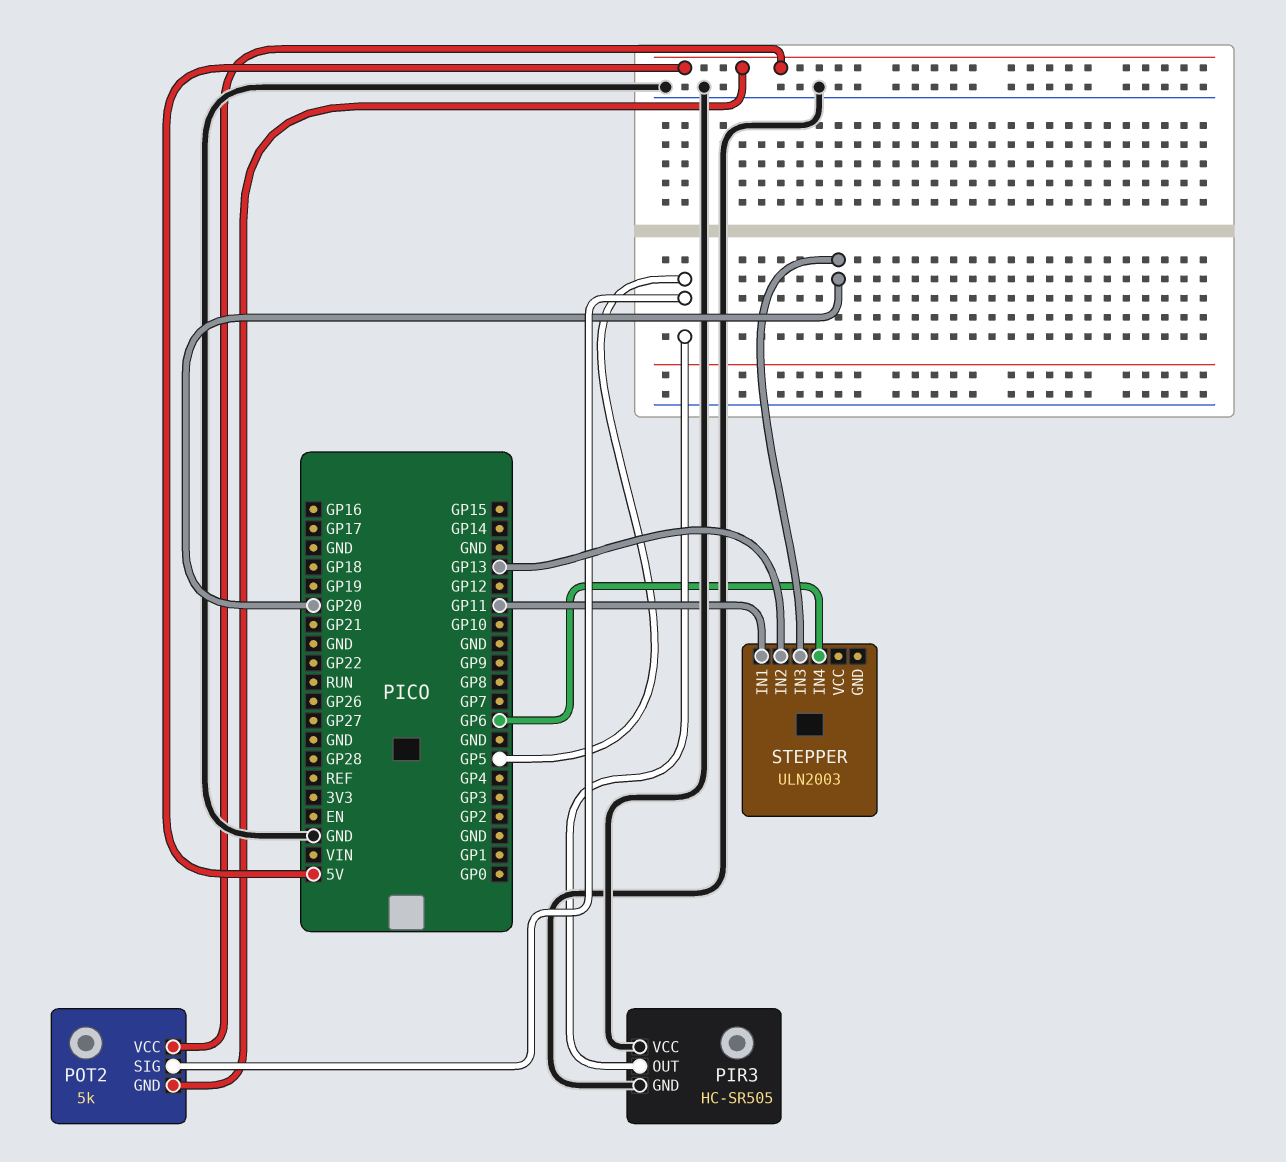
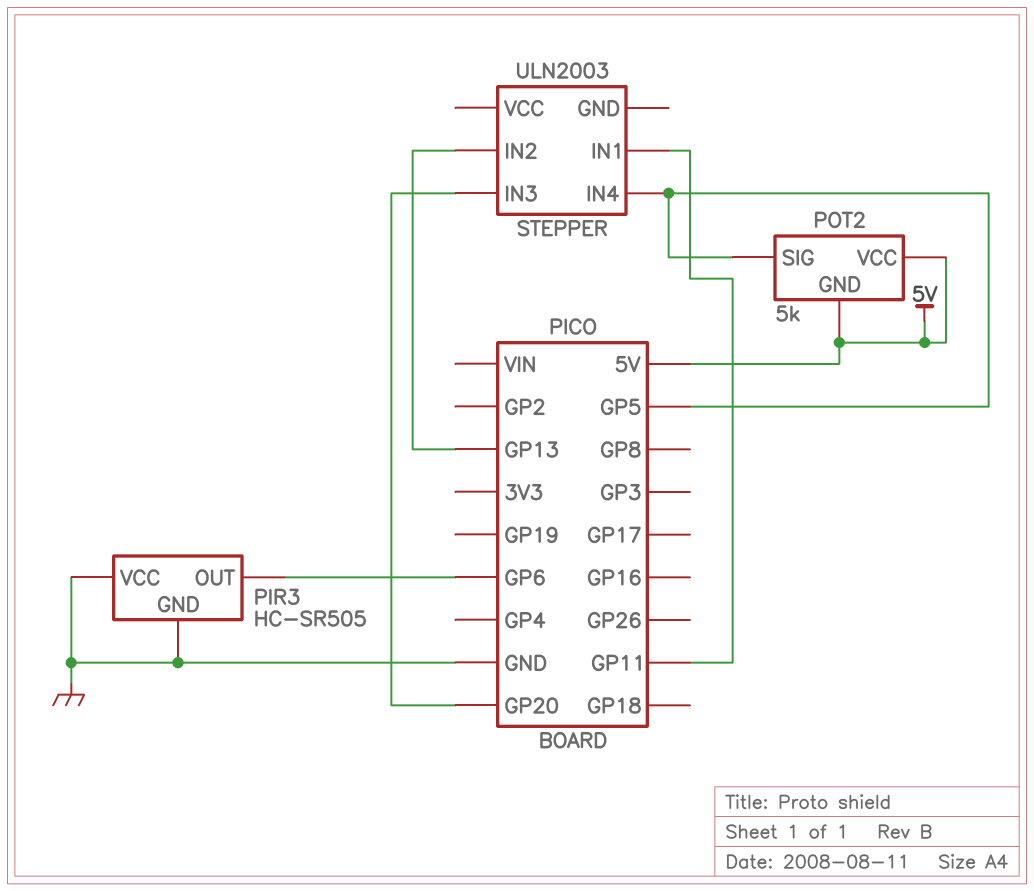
PIR3 pin OUT: GP5 -> GP6
STEPPER pin IN4: GP6 -> GP5

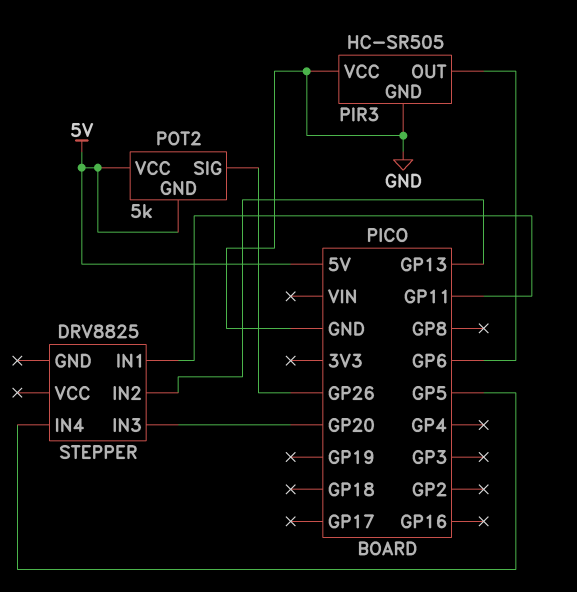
POT2 pin SIG: GP5 -> GP26
STEPPER: ULN2003 -> DRV8825

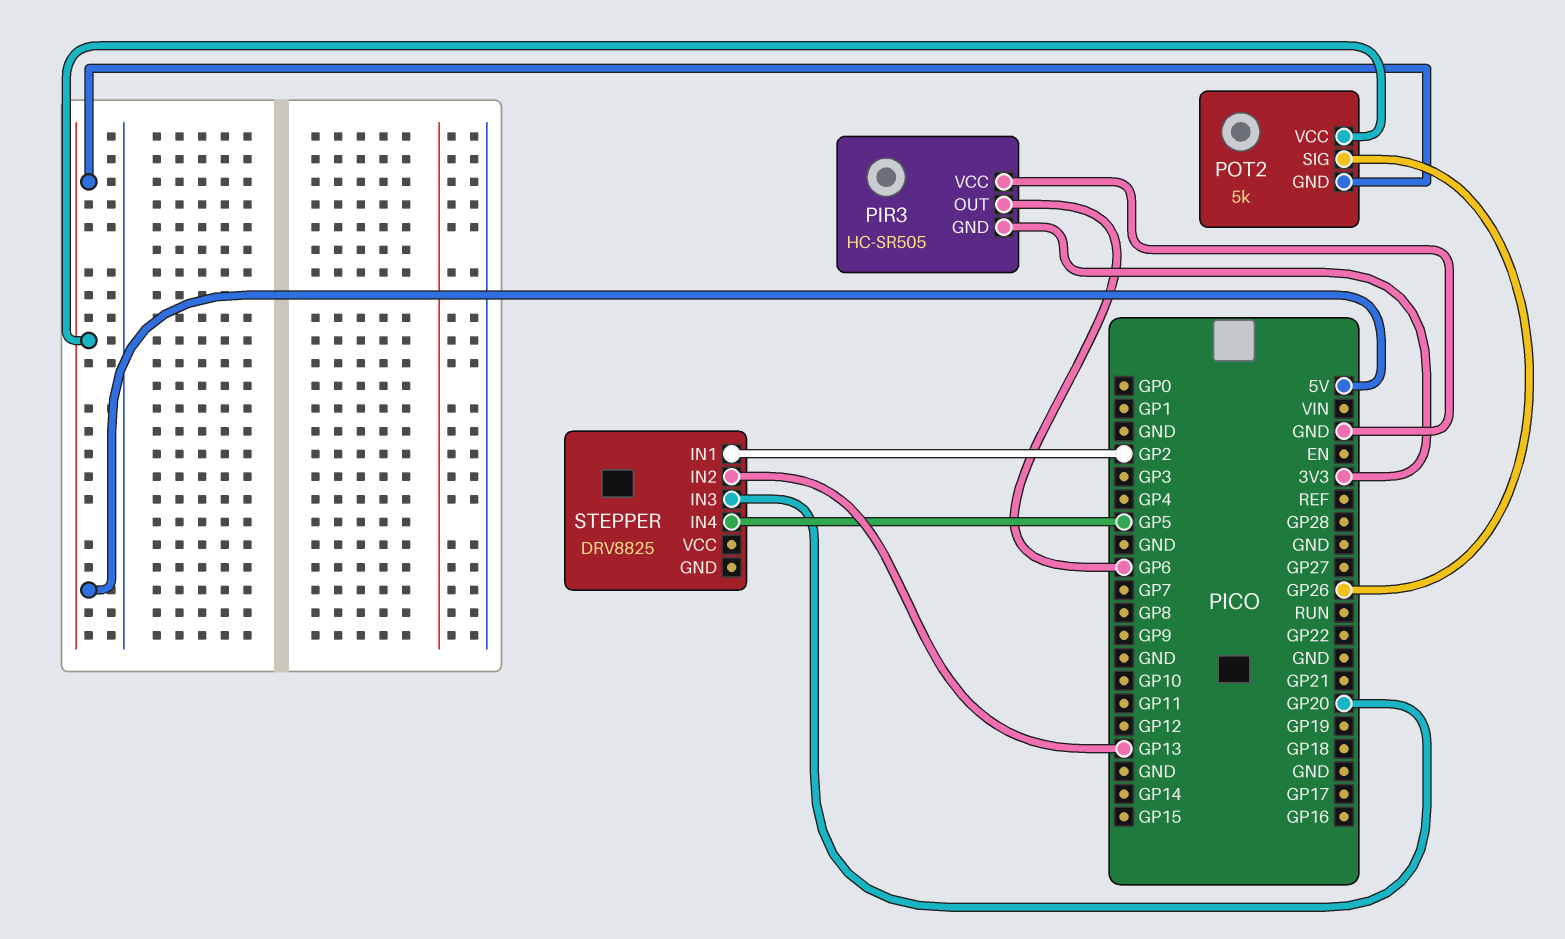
PIR3 pin GND: GND -> 3V3
STEPPER pin IN1: GP11 -> GP2

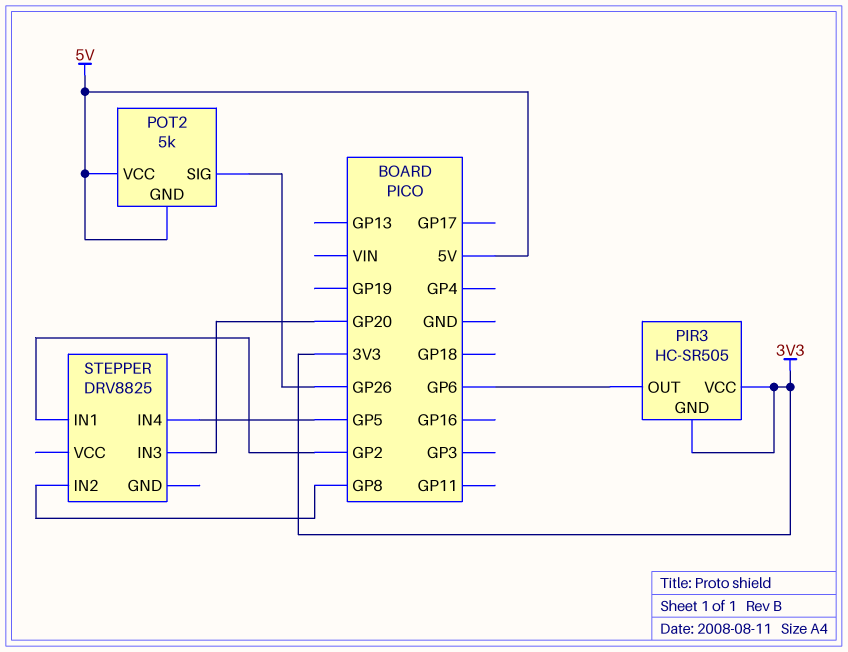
PIR3 pin VCC: GND -> 3V3
STEPPER pin IN2: GP13 -> GP8

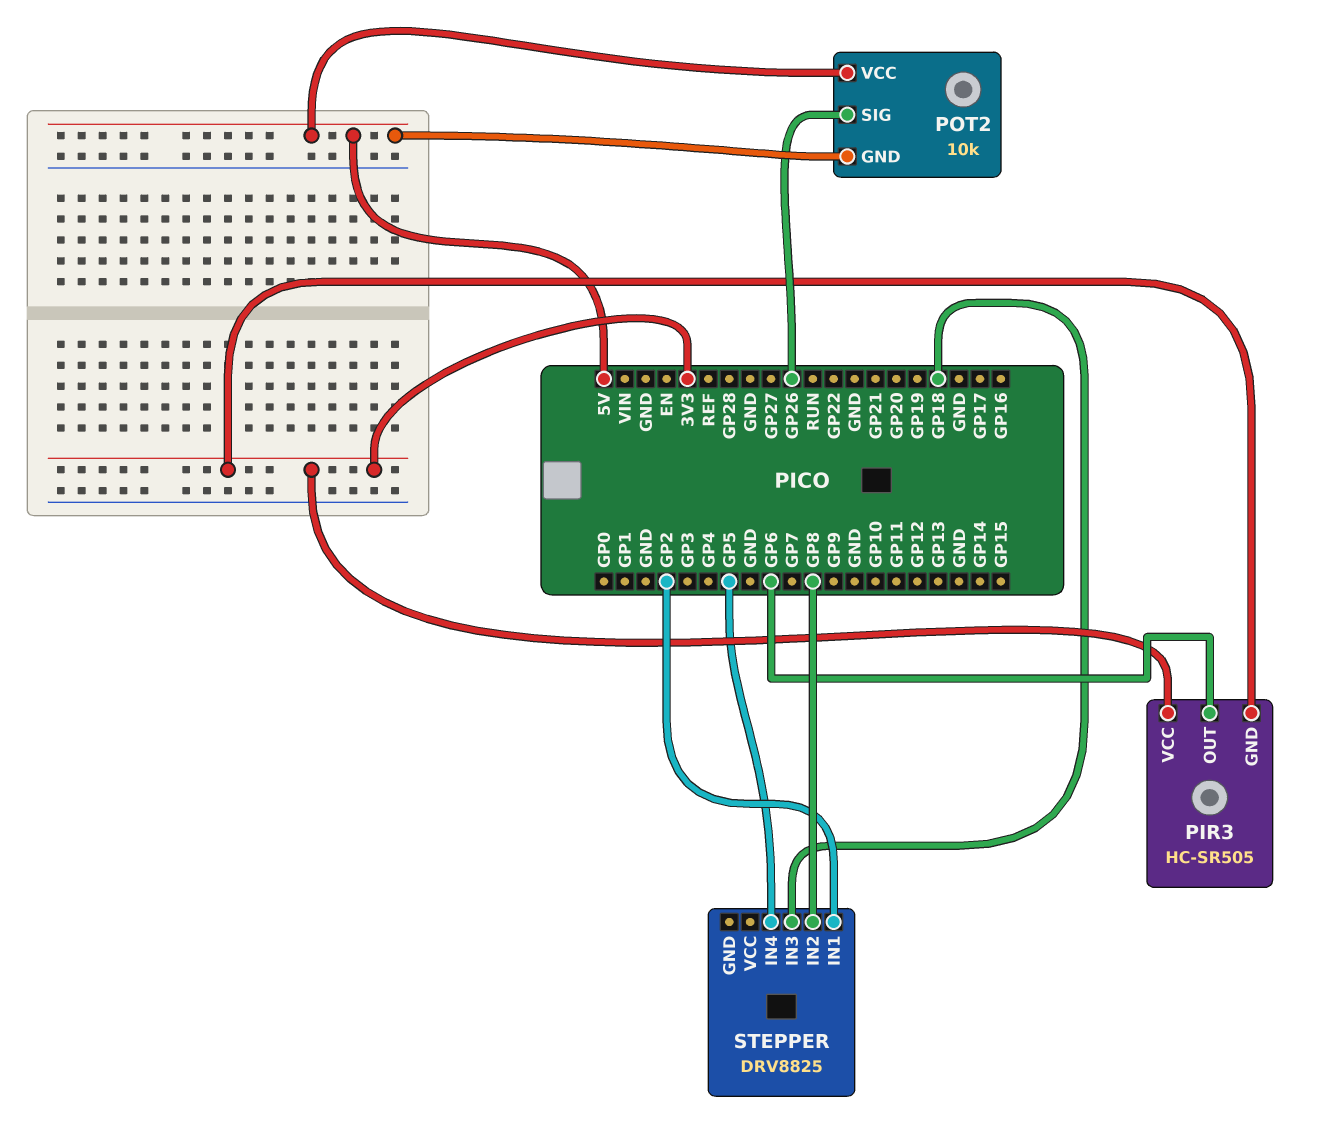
POT2: 5k -> 10k
STEPPER pin IN3: GP20 -> GP18

